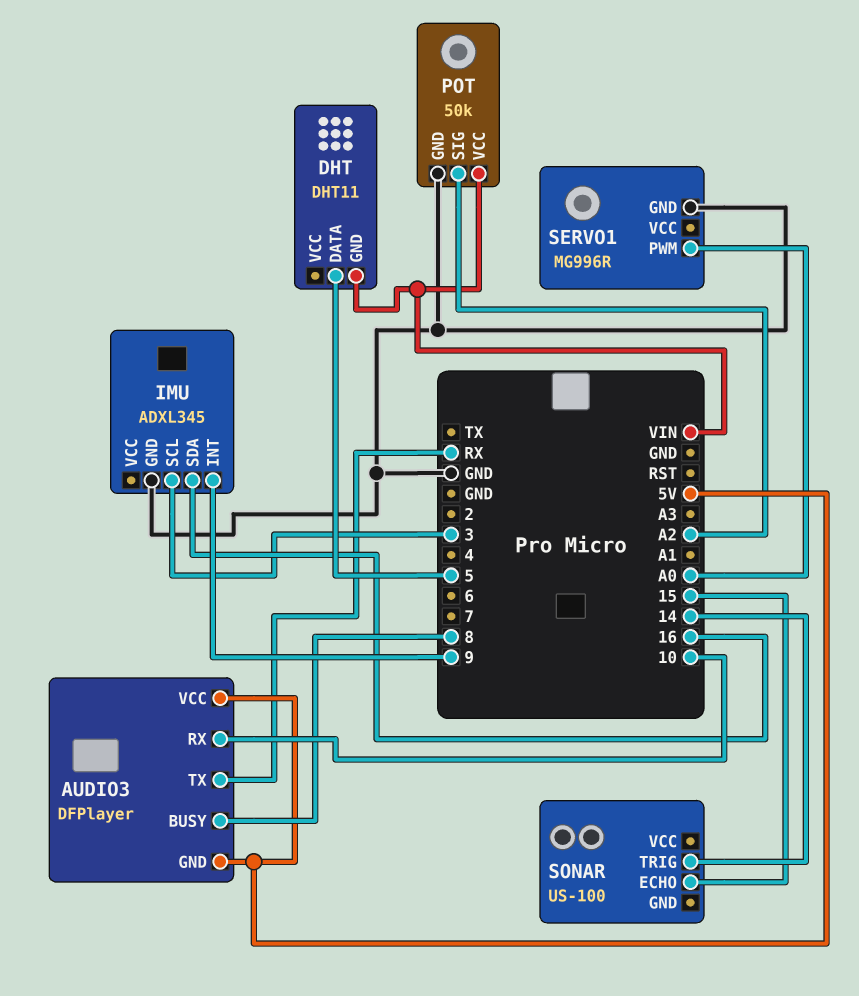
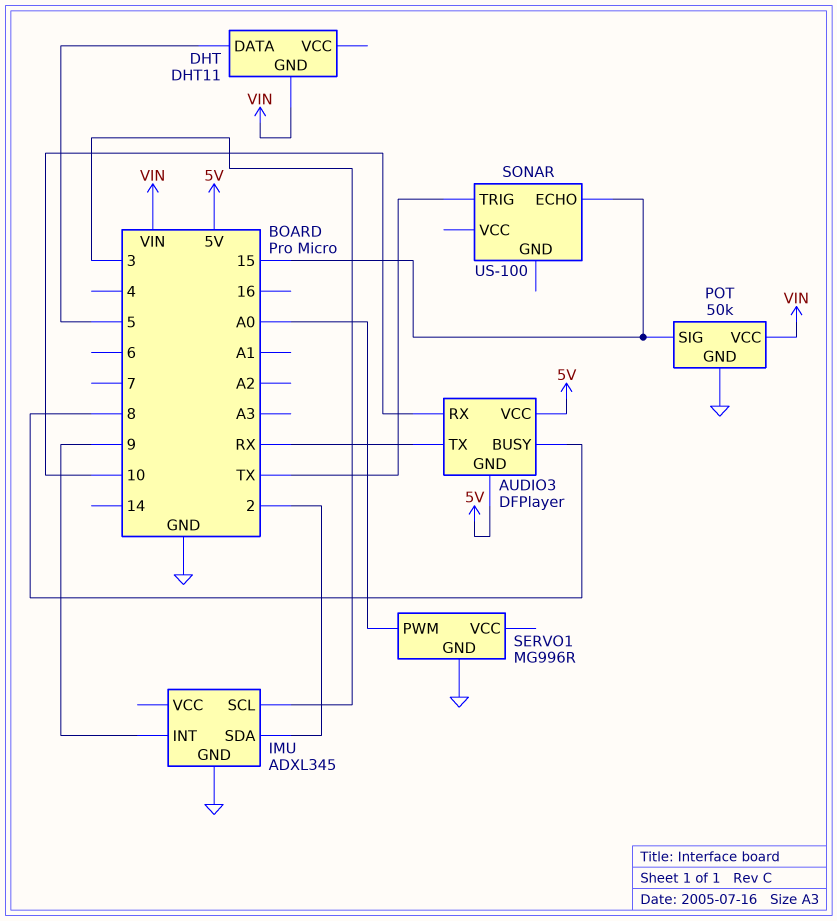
IMU pin SDA: 16 -> 2
POT pin SIG: A2 -> 15
SONAR pin TRIG: 14 -> TX

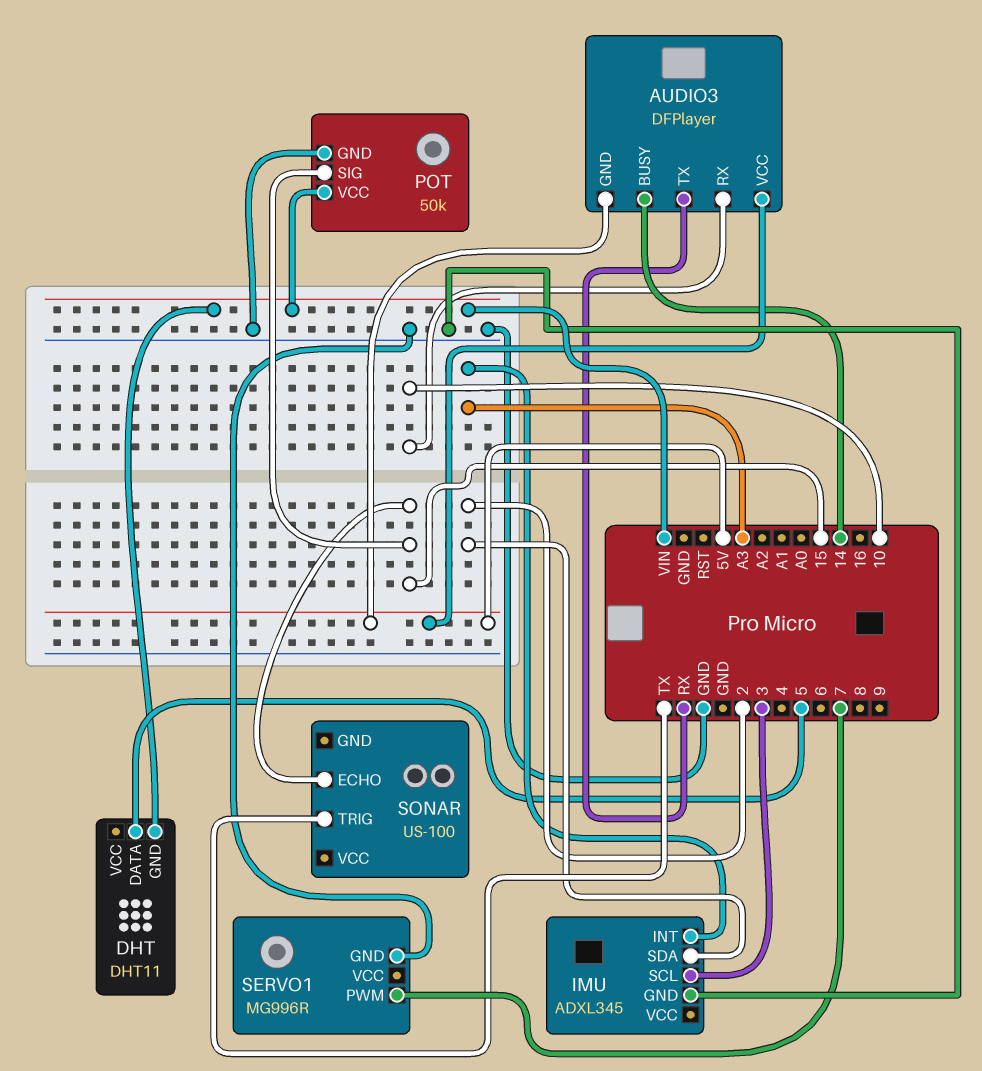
AUDIO3 pin BUSY: 8 -> 14
IMU pin INT: 9 -> A3
SERVO1 pin PWM: A0 -> 7

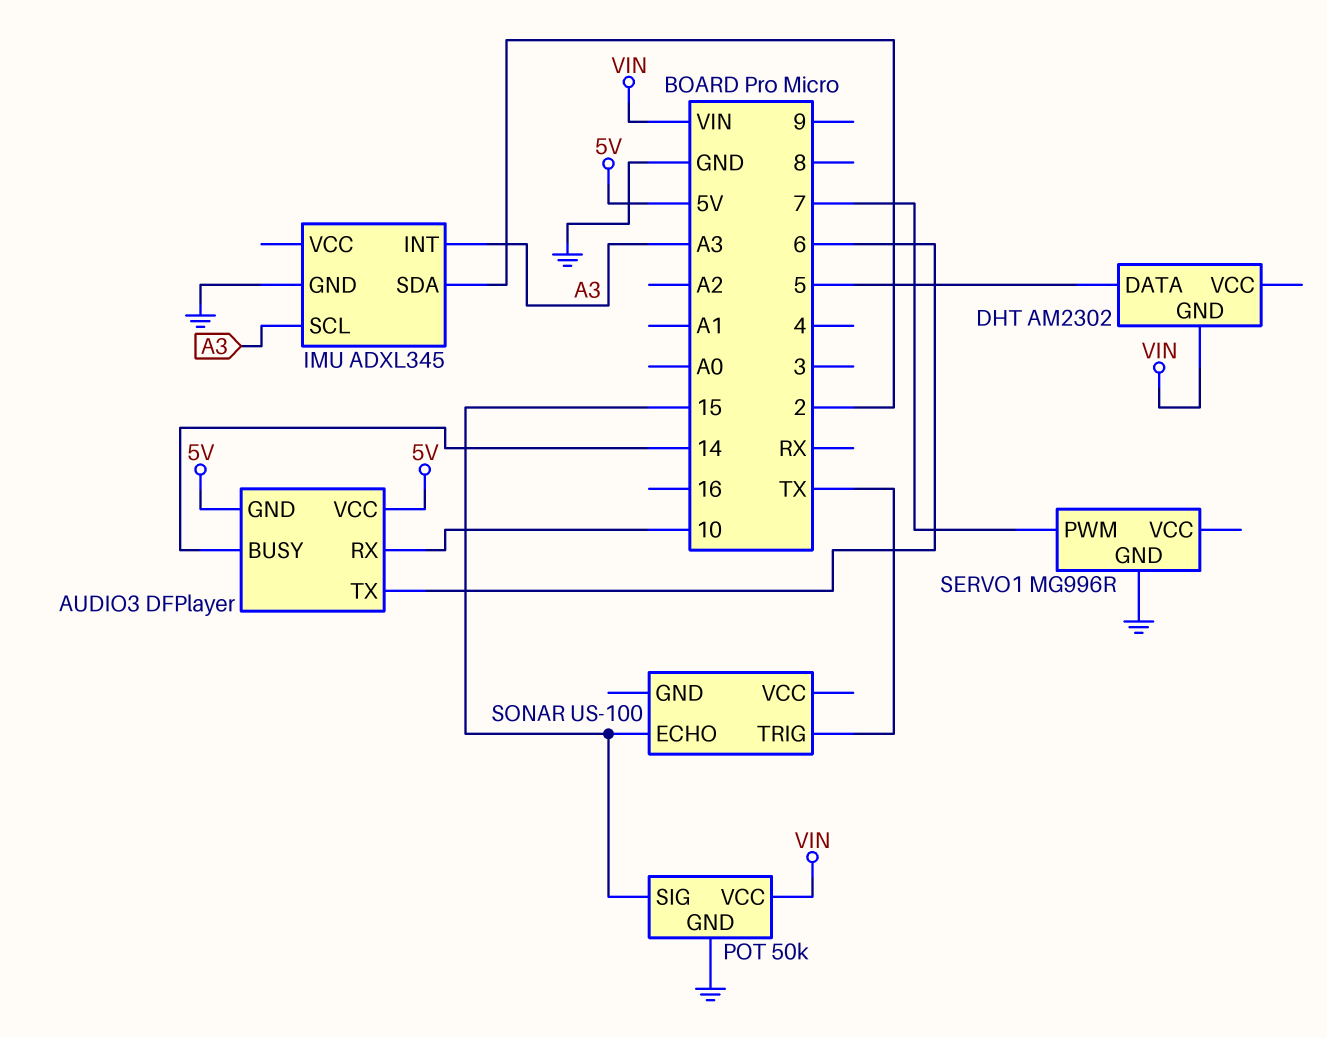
AUDIO3 pin TX: RX -> 6
DHT: DHT11 -> AM2302
IMU pin SCL: 3 -> A3

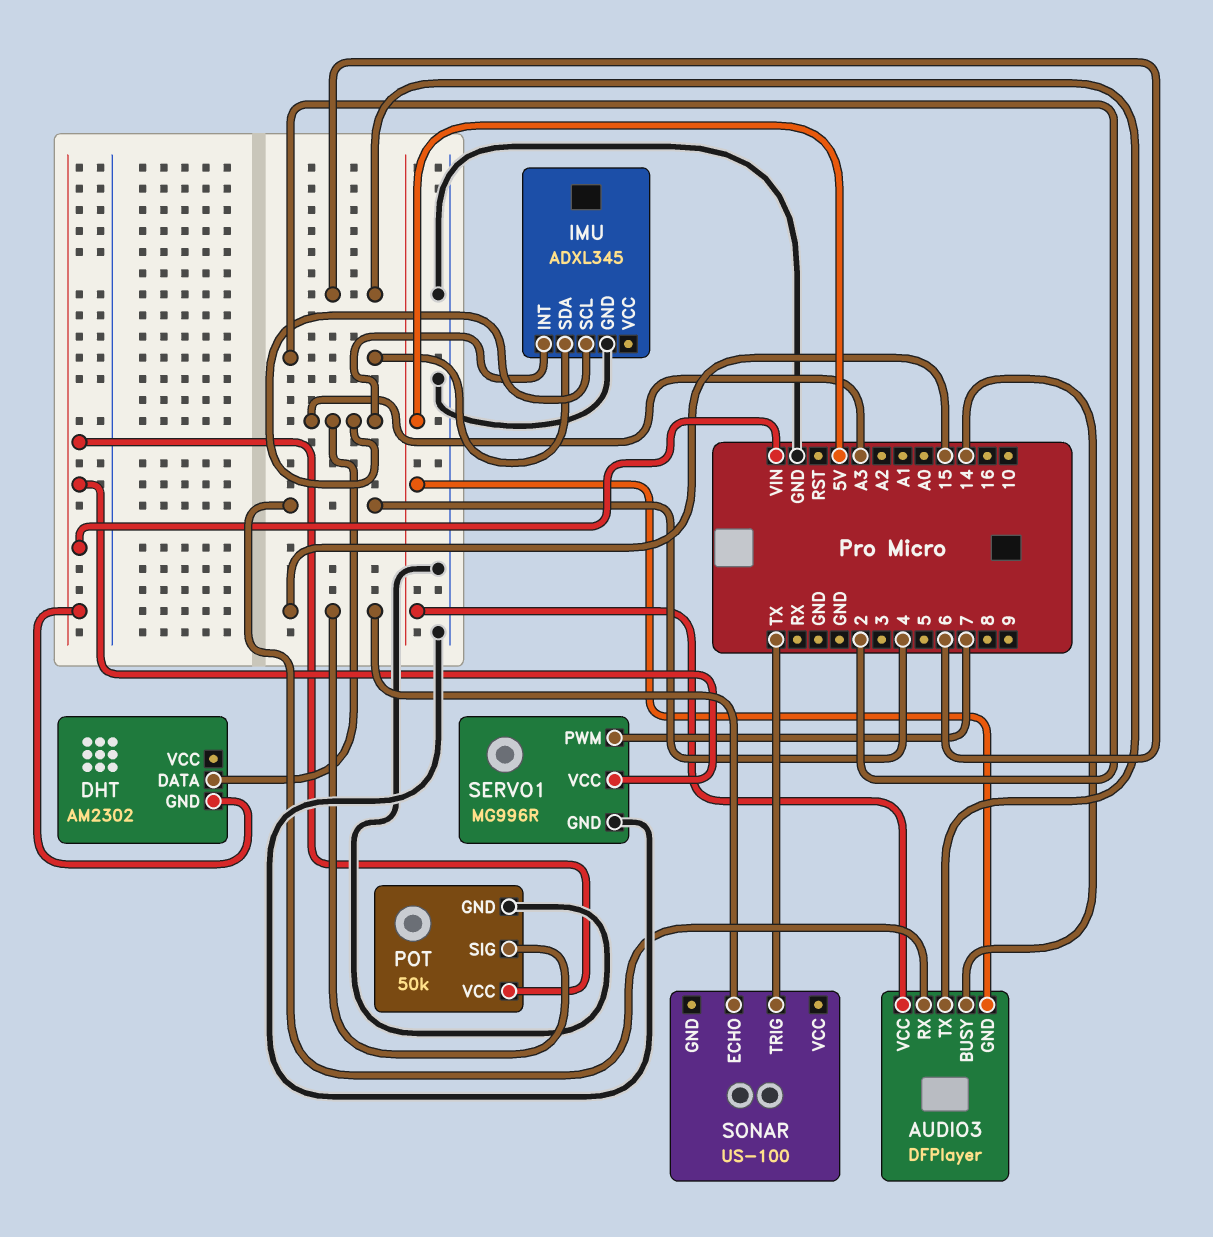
AUDIO3 pin RX: 10 -> 4
DHT pin DATA: 5 -> A3
SERVO1 pin VCC: none -> VIN

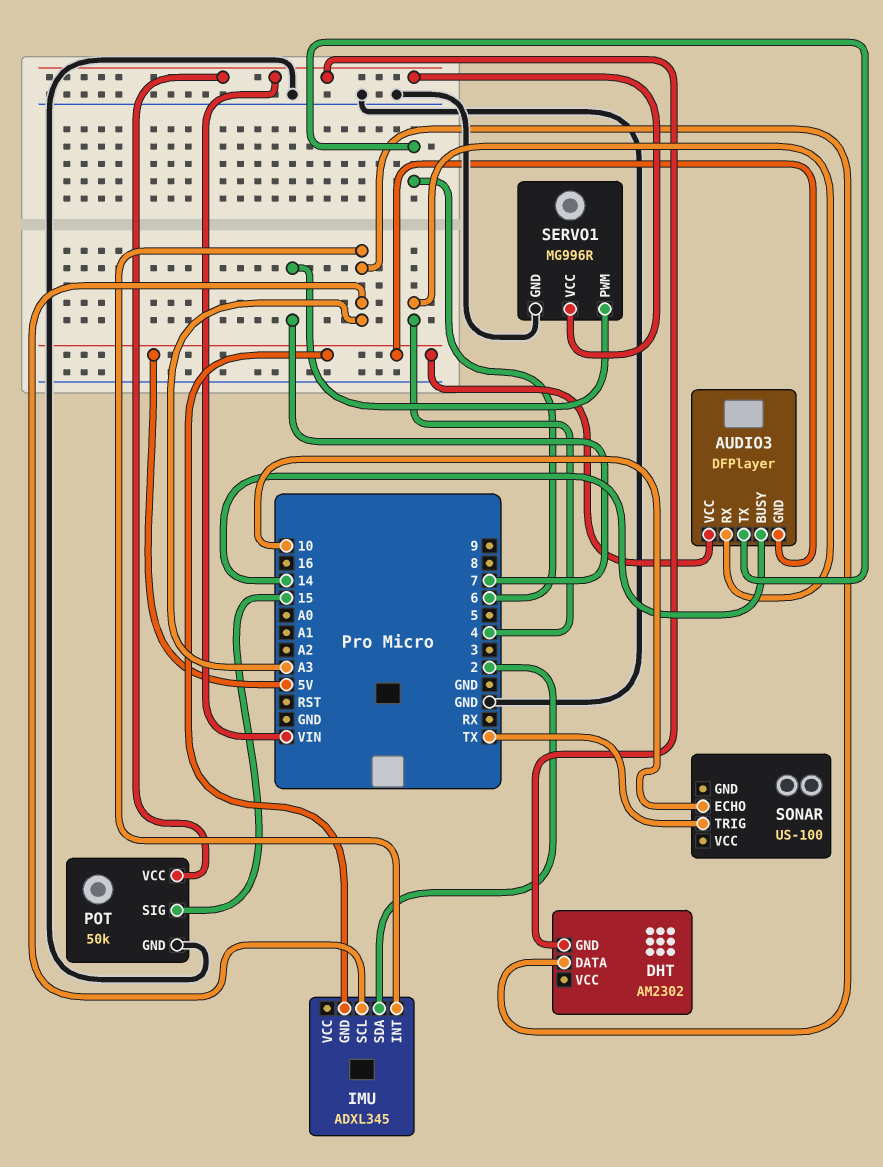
IMU pin GND: GND -> 5V
SONAR pin ECHO: 15 -> 10

